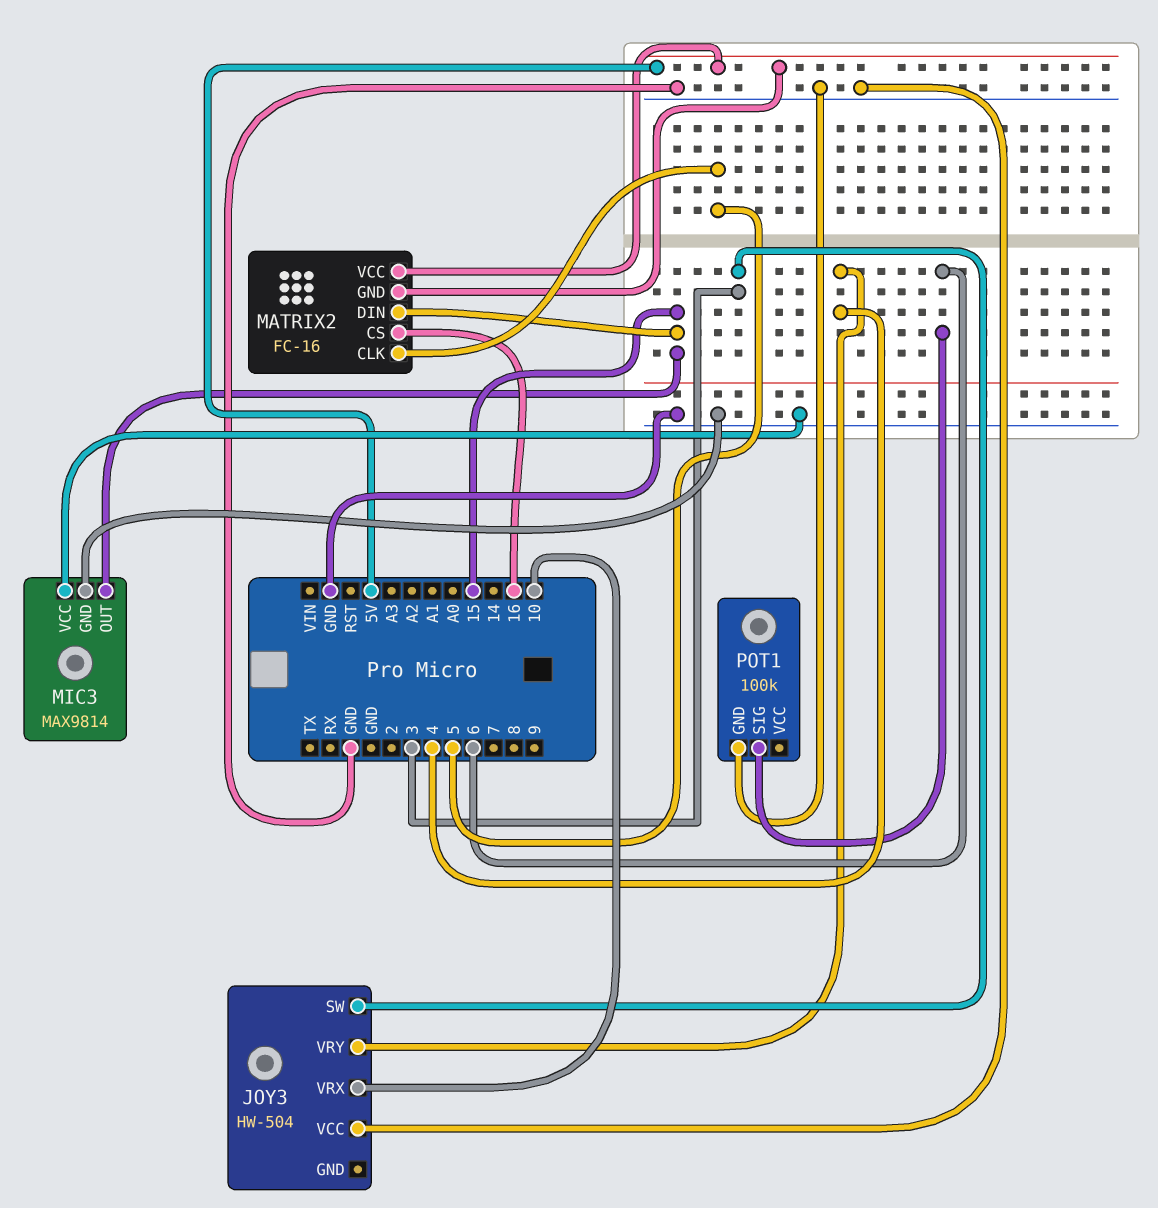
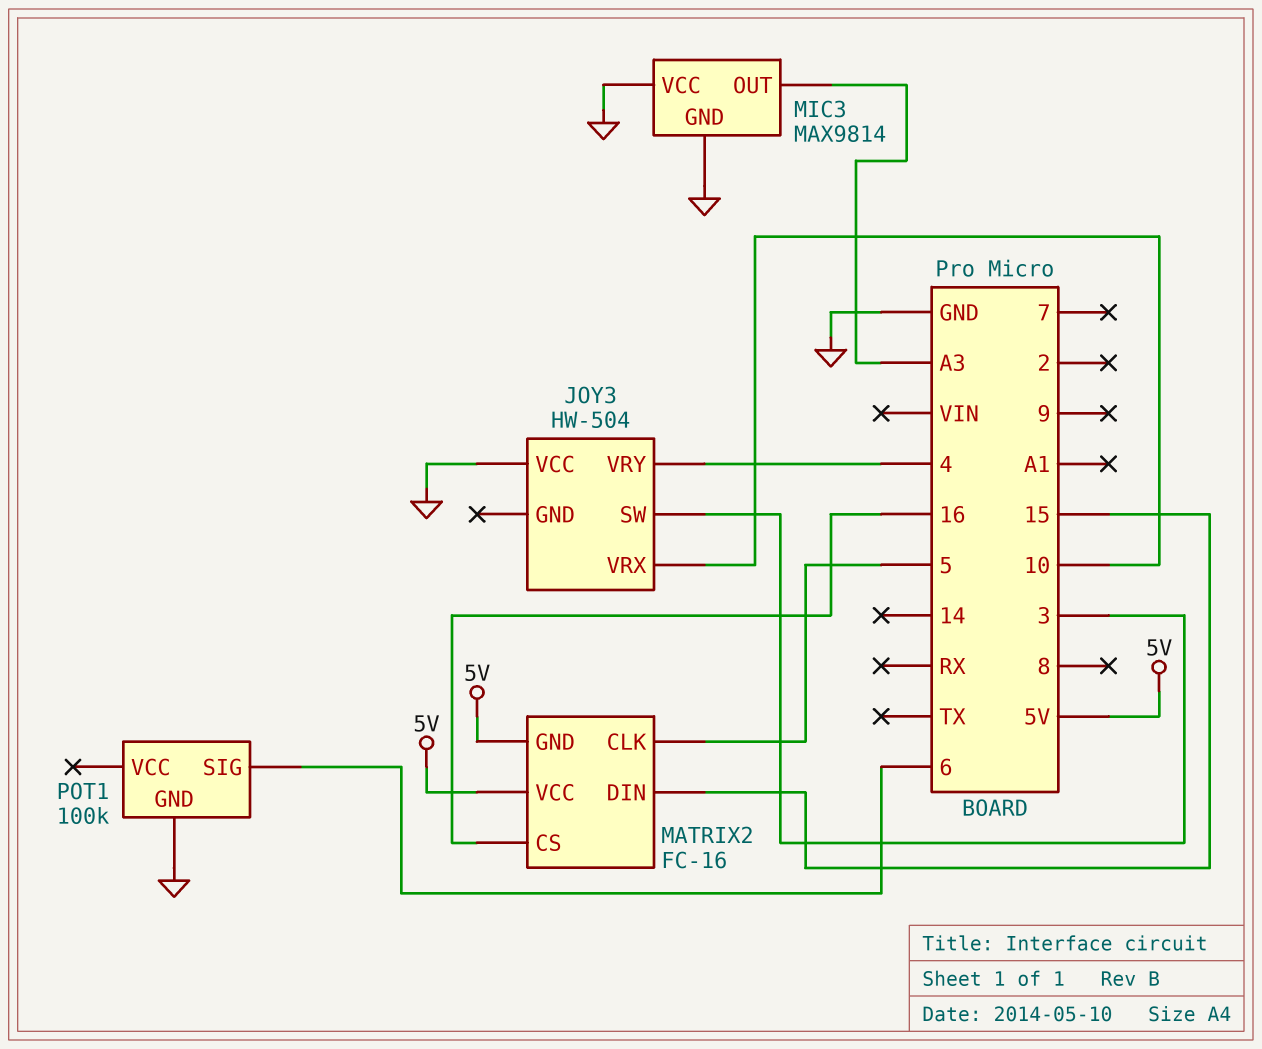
MIC3 pin OUT: 15 -> A3

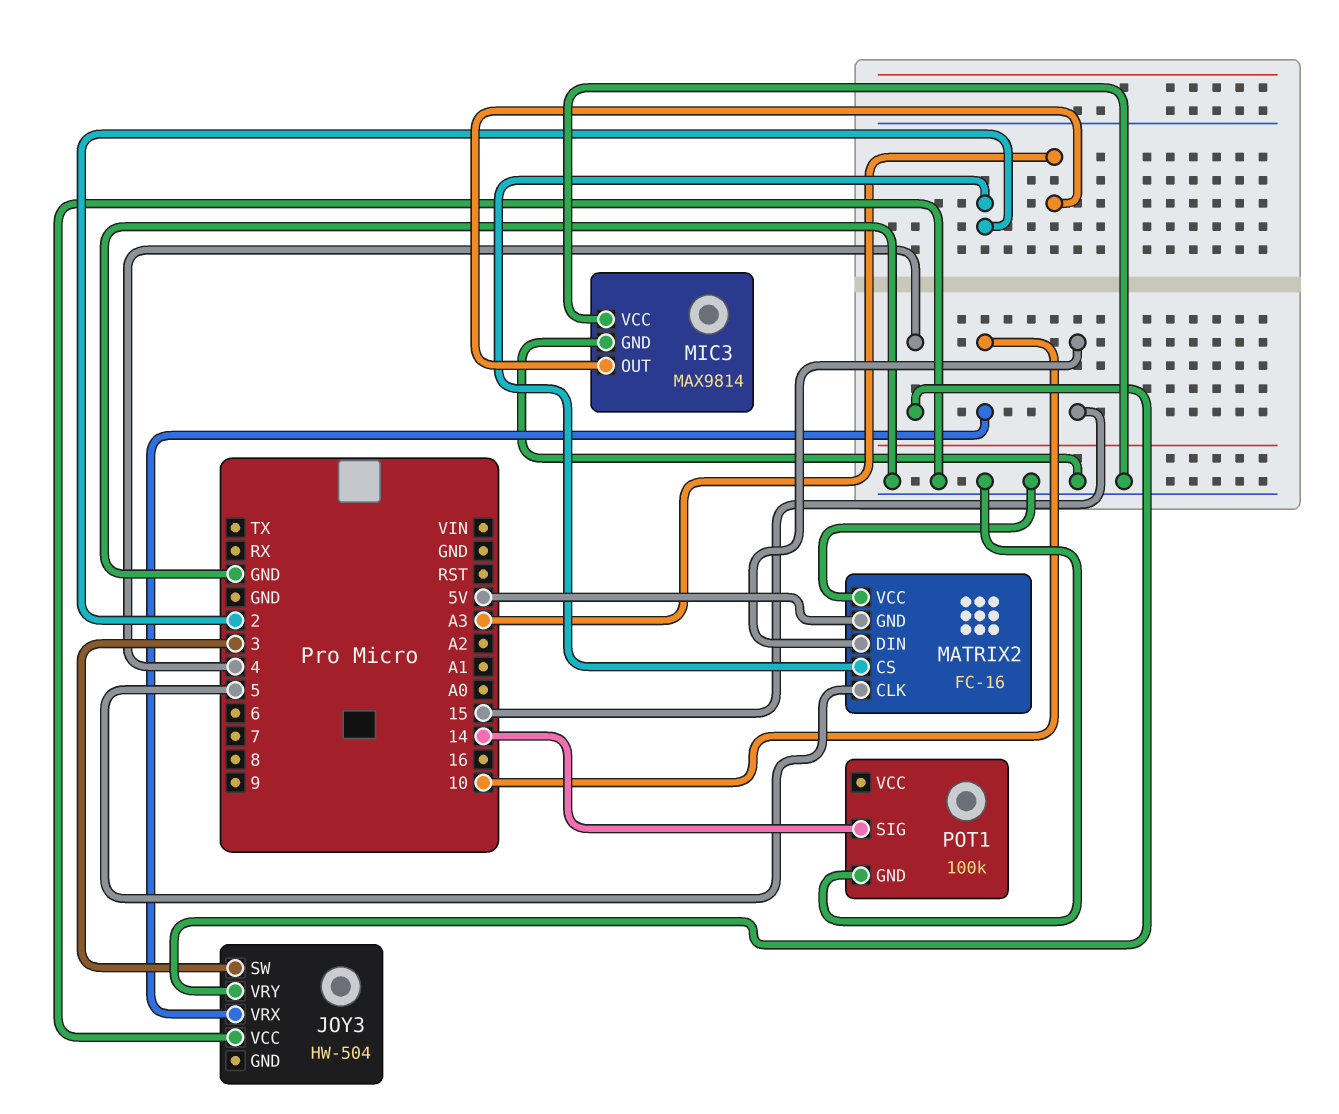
MATRIX2 pin CS: 16 -> 2
MATRIX2 pin VCC: 5V -> GND
POT1 pin SIG: 6 -> 14

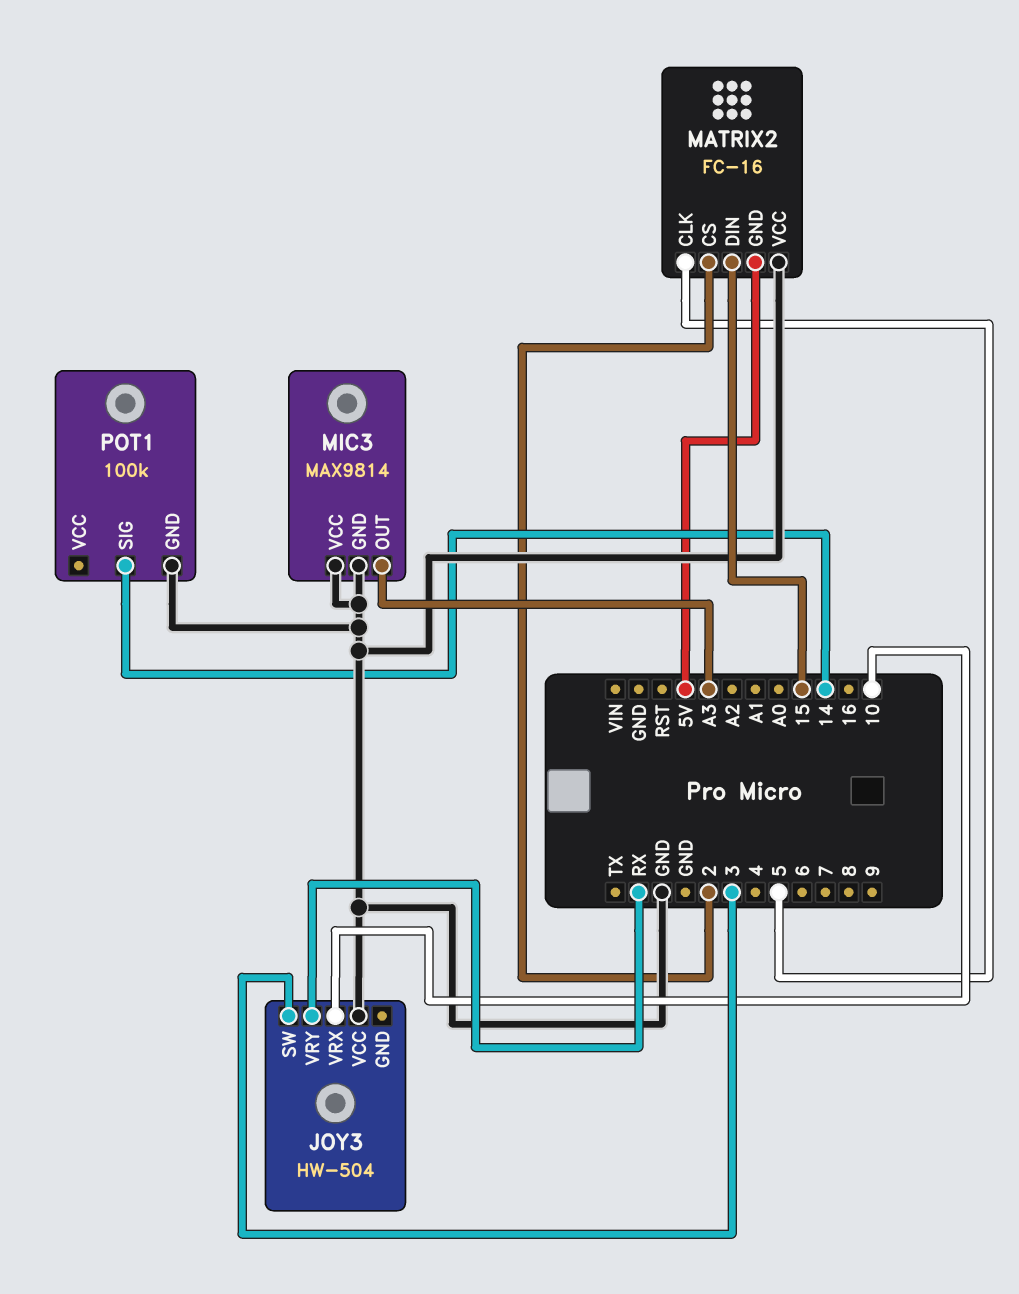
JOY3 pin VRY: 4 -> RX

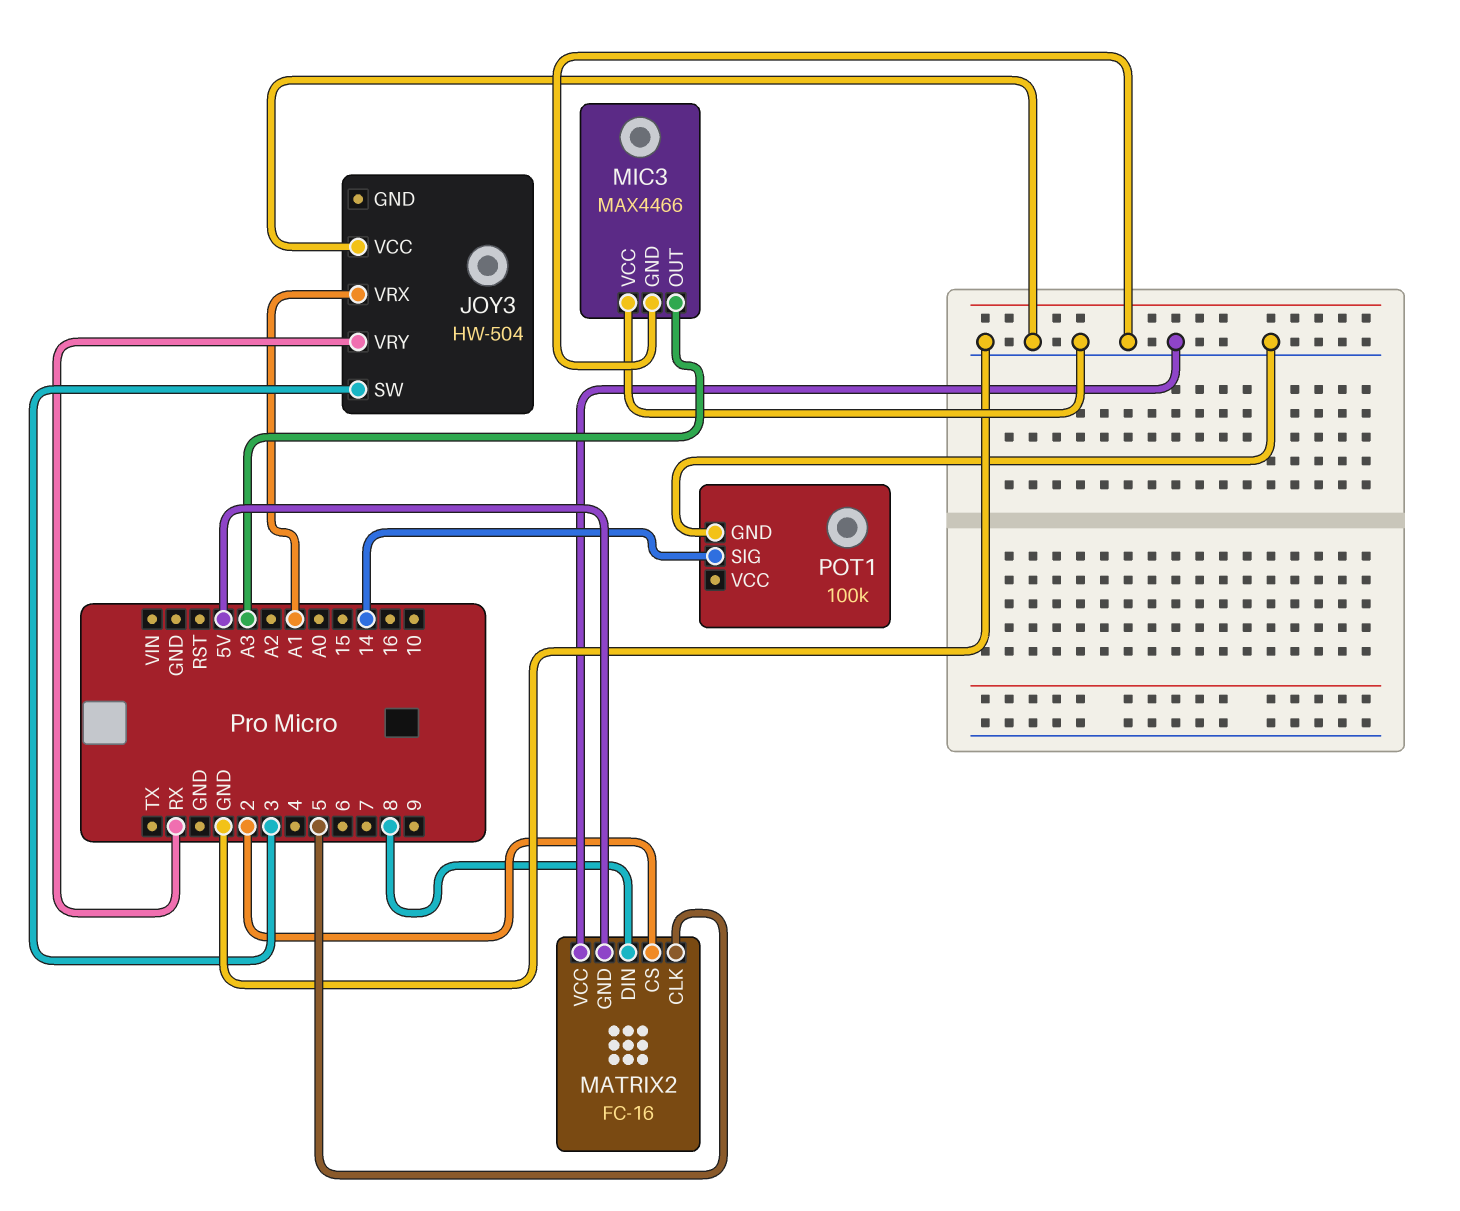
JOY3 pin VRX: 10 -> A1
MATRIX2 pin DIN: 15 -> 8
MIC3: MAX9814 -> MAX4466

